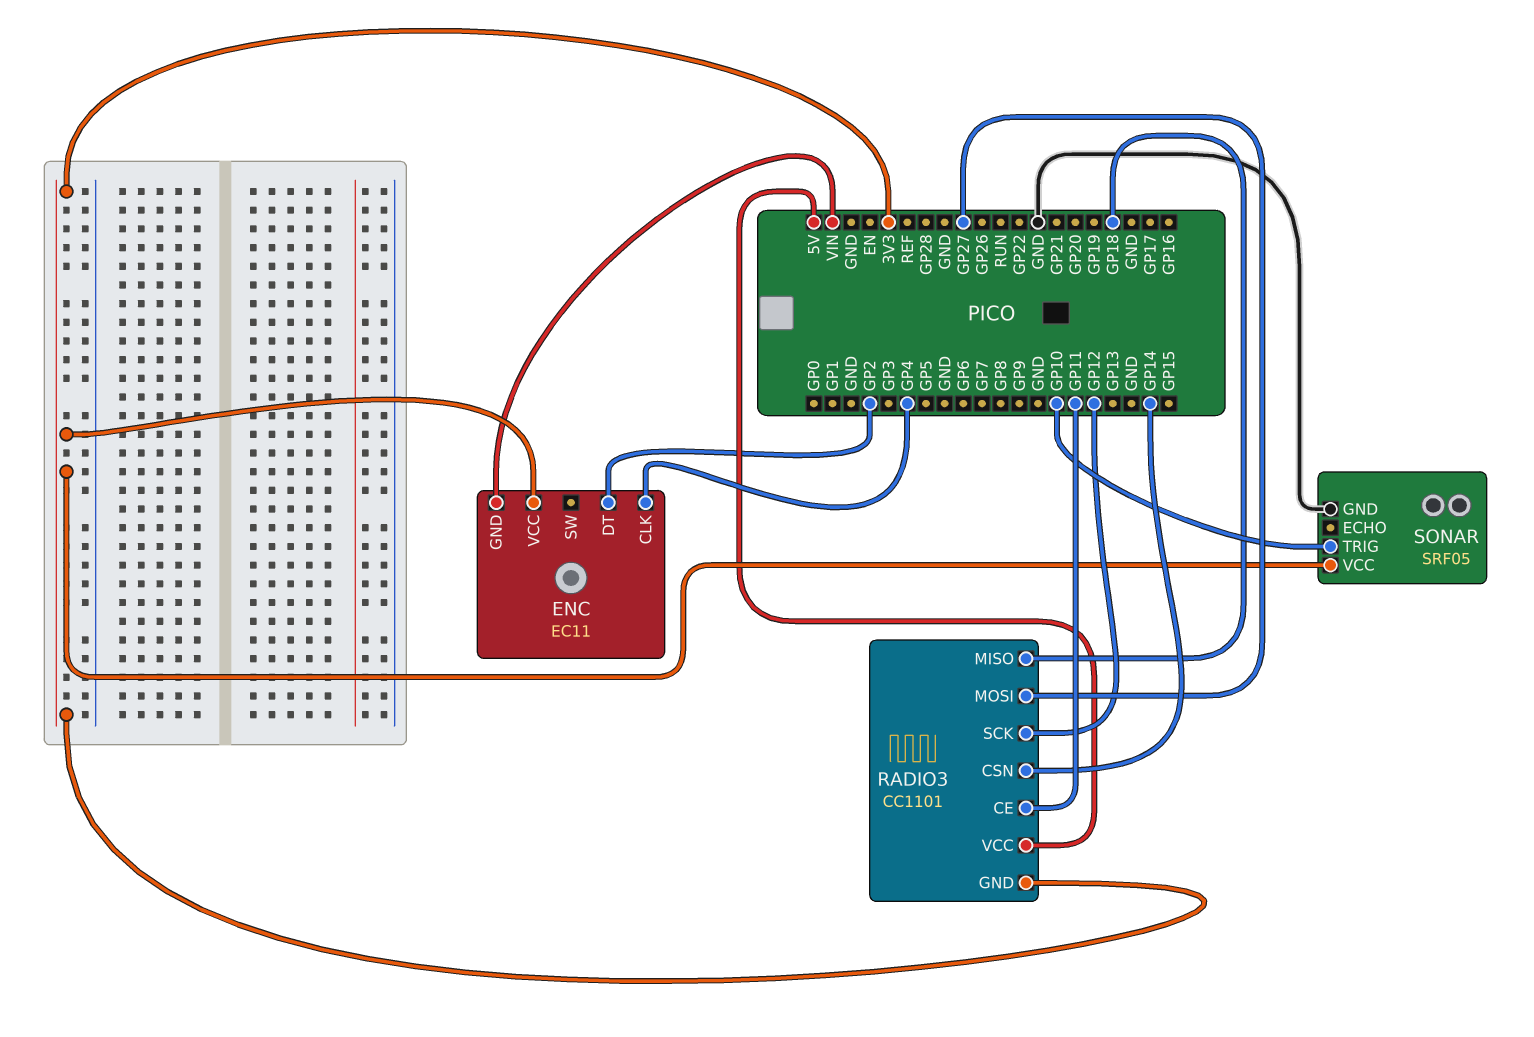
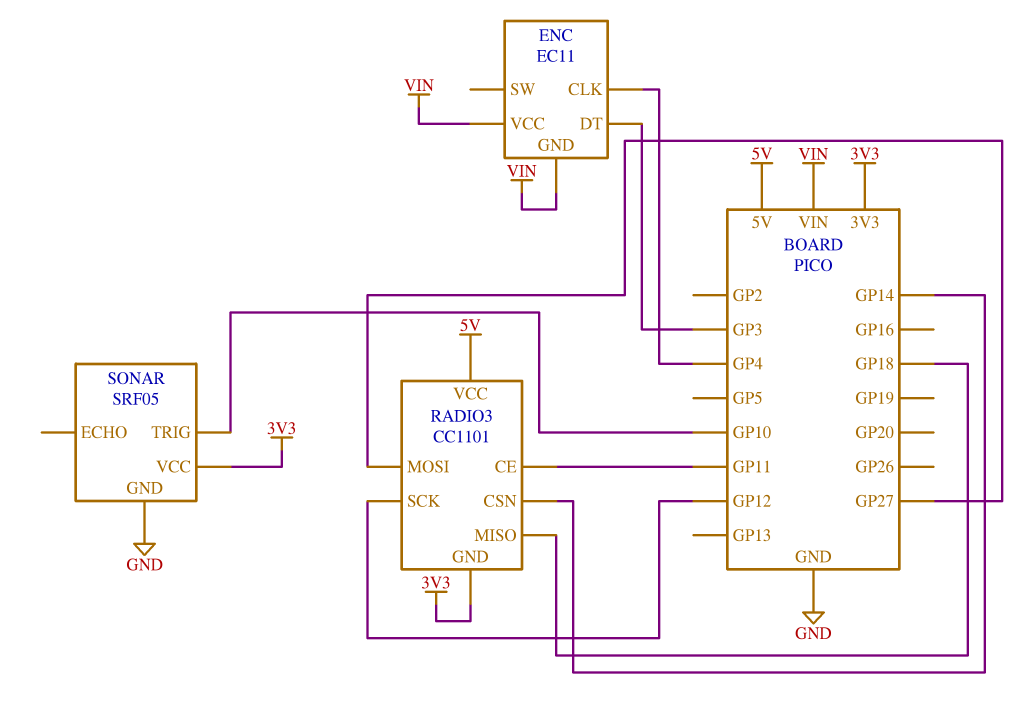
ENC pin DT: GP2 -> GP3
ENC pin VCC: 3V3 -> VIN

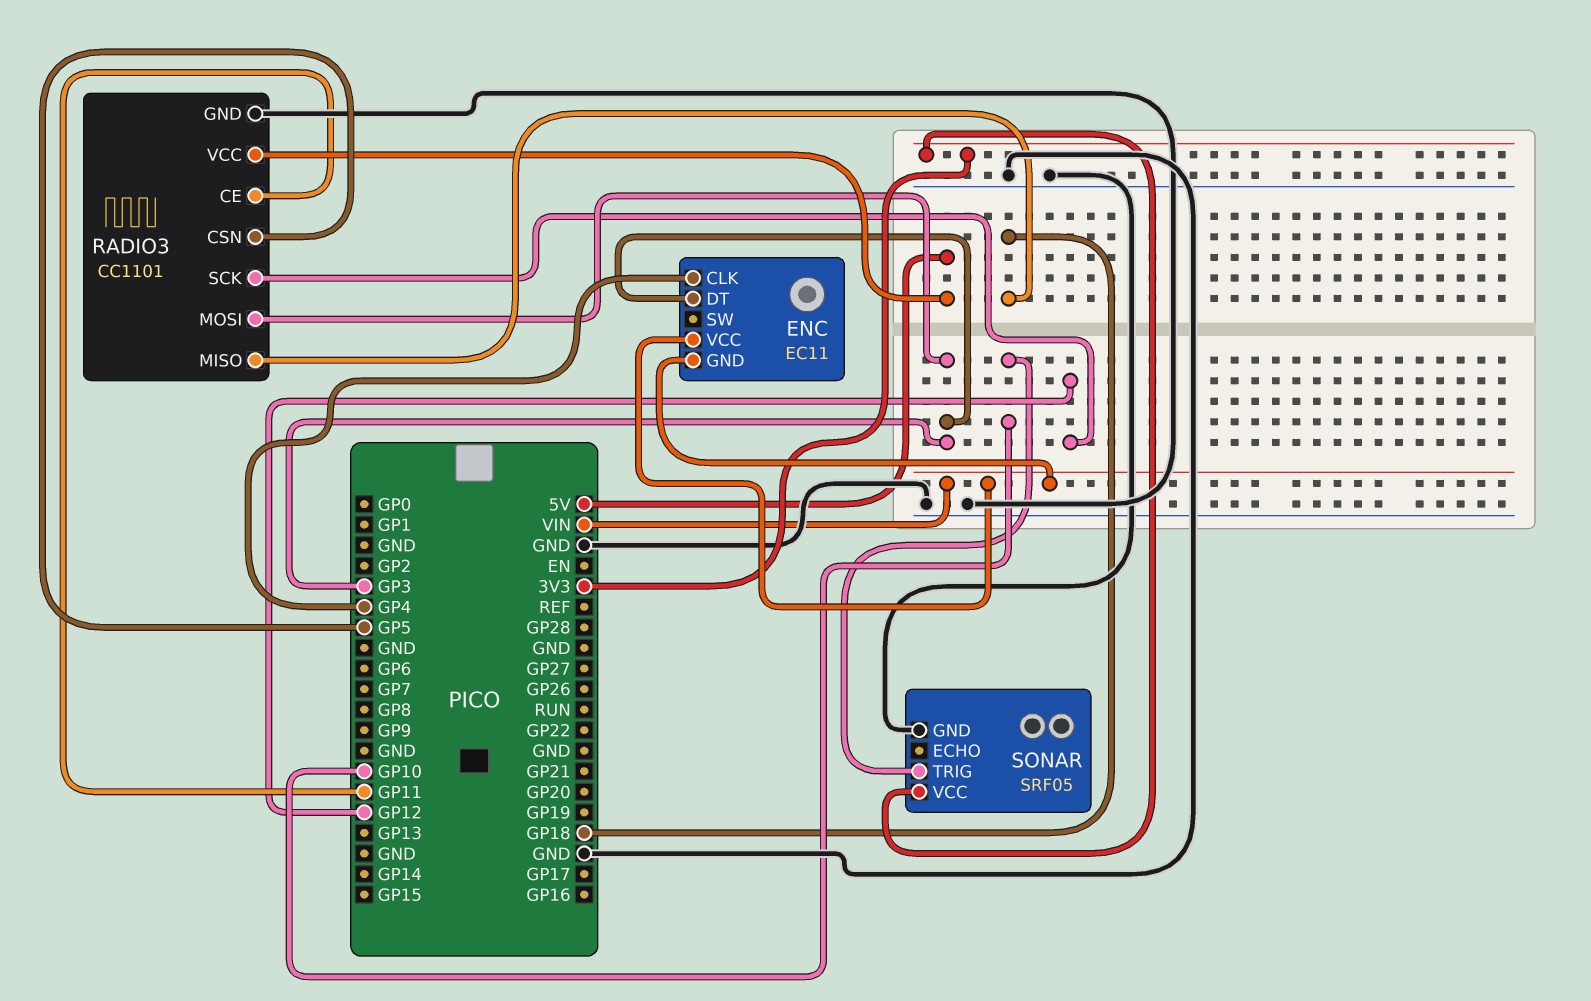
RADIO3 pin CSN: GP14 -> GP5
RADIO3 pin GND: 3V3 -> GND
RADIO3 pin MOSI: GP27 -> GP3

